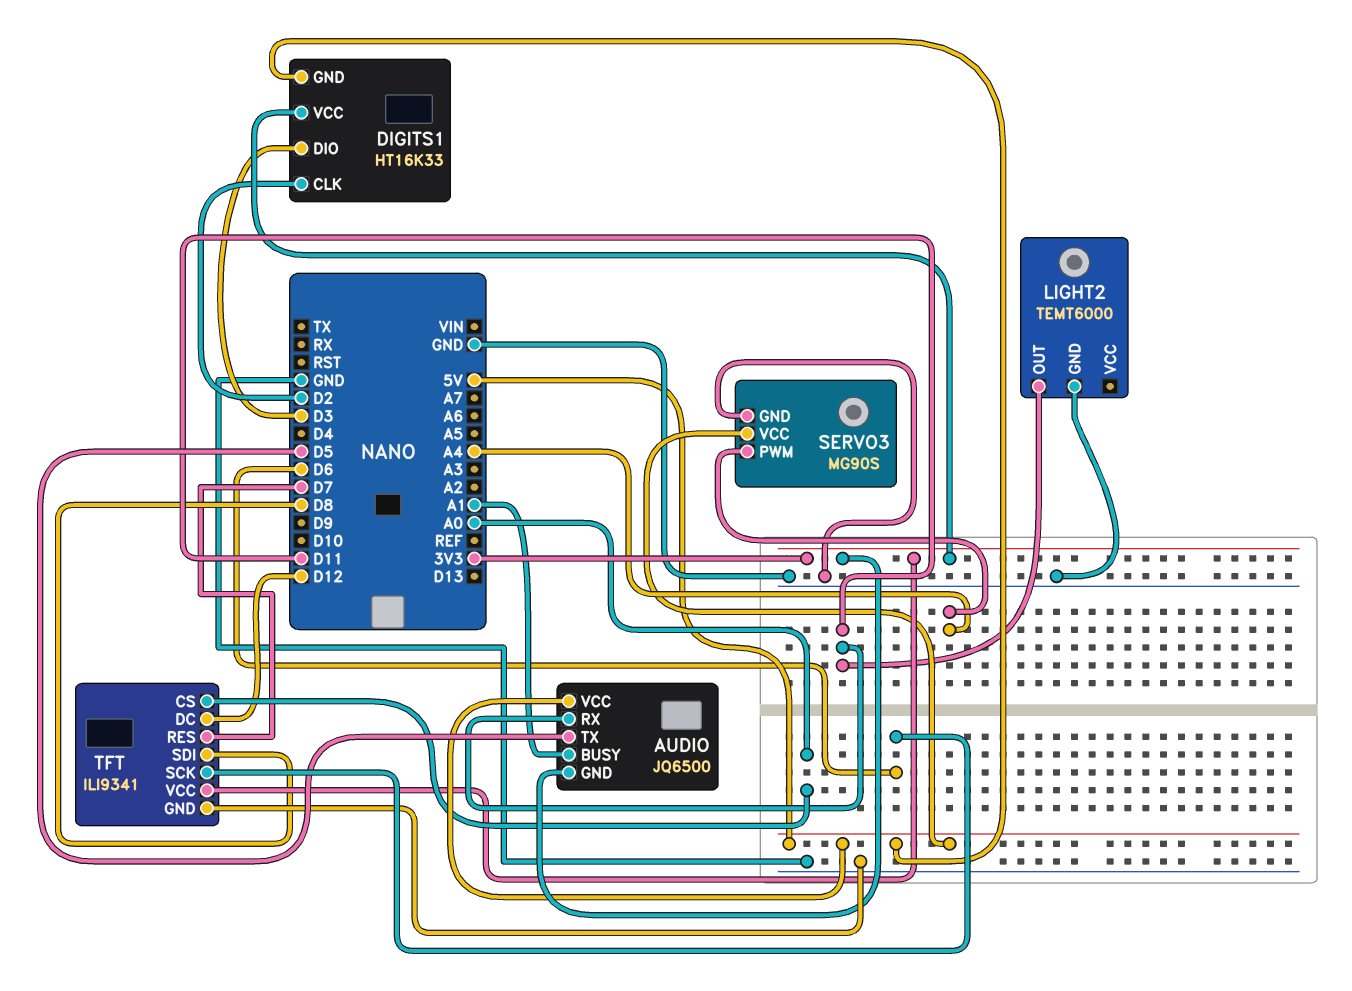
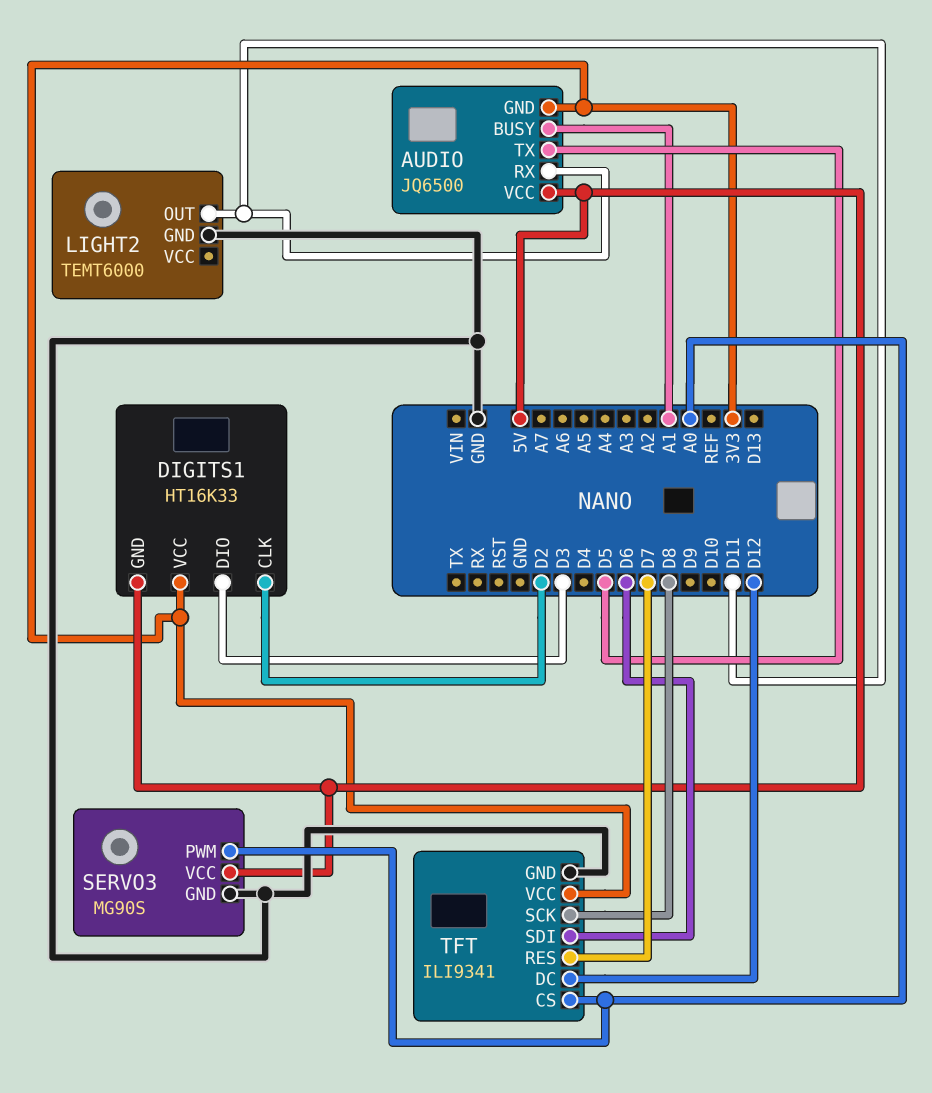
SERVO3 pin PWM: A4 -> A0
TFT pin SCK: D6 -> D8
TFT pin SDI: D8 -> D6

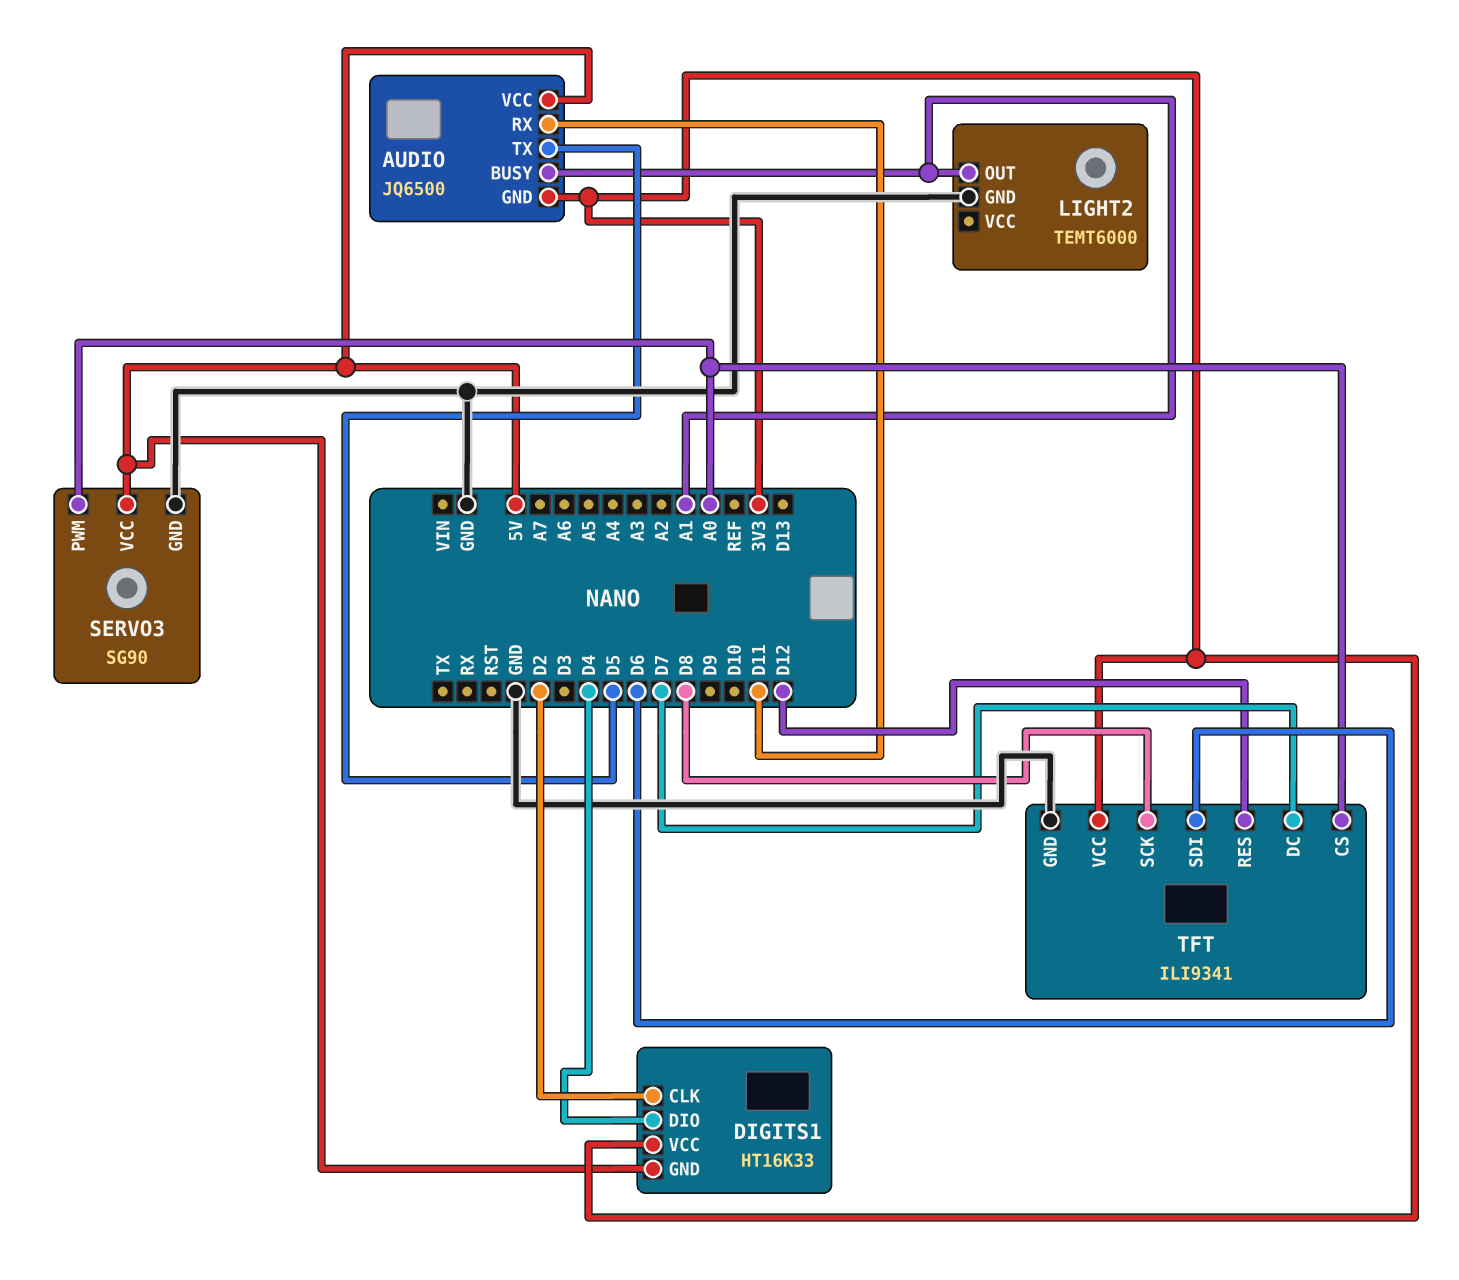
DIGITS1 pin DIO: D3 -> D4
LIGHT2 pin OUT: D11 -> A1
SERVO3: MG90S -> SG90
TFT pin DC: D12 -> D7
TFT pin RES: D7 -> D12

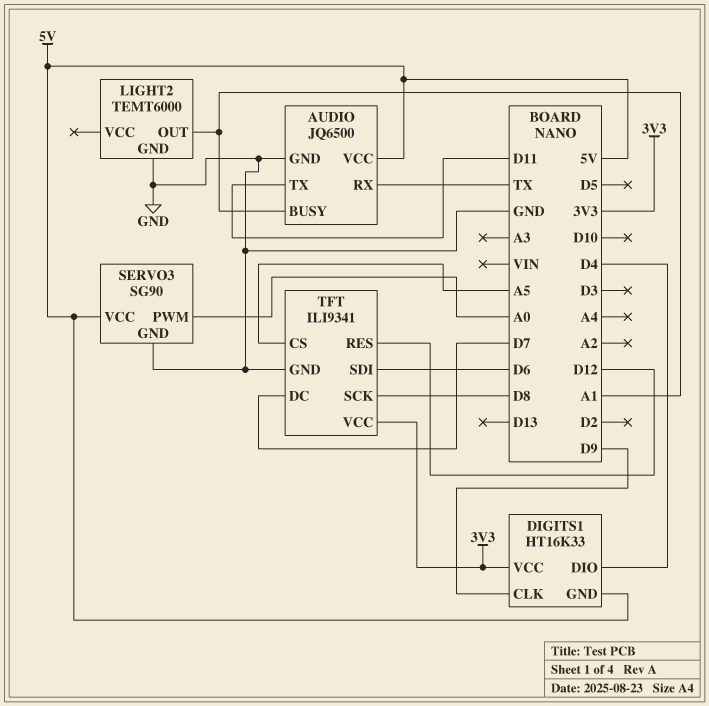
AUDIO pin GND: 3V3 -> GND
AUDIO pin RX: D11 -> TX
AUDIO pin TX: D5 -> D11
DIGITS1 pin CLK: D2 -> D9
TFT pin CS: A0 -> A5

